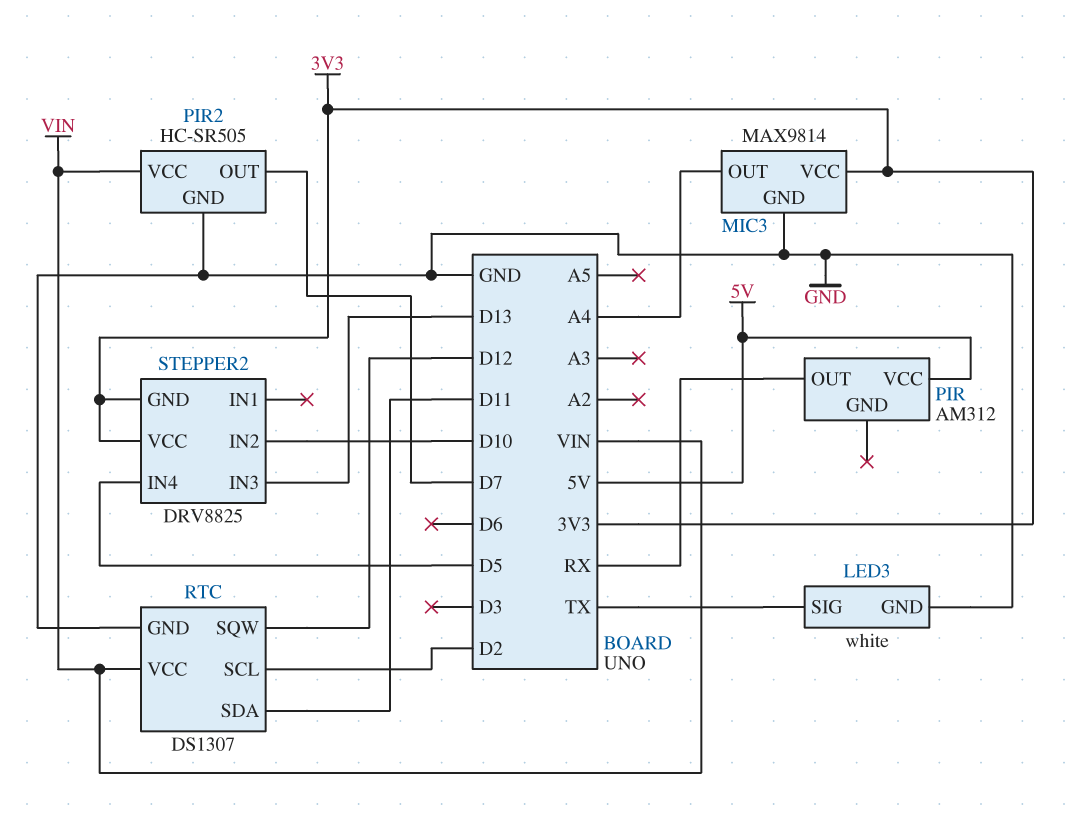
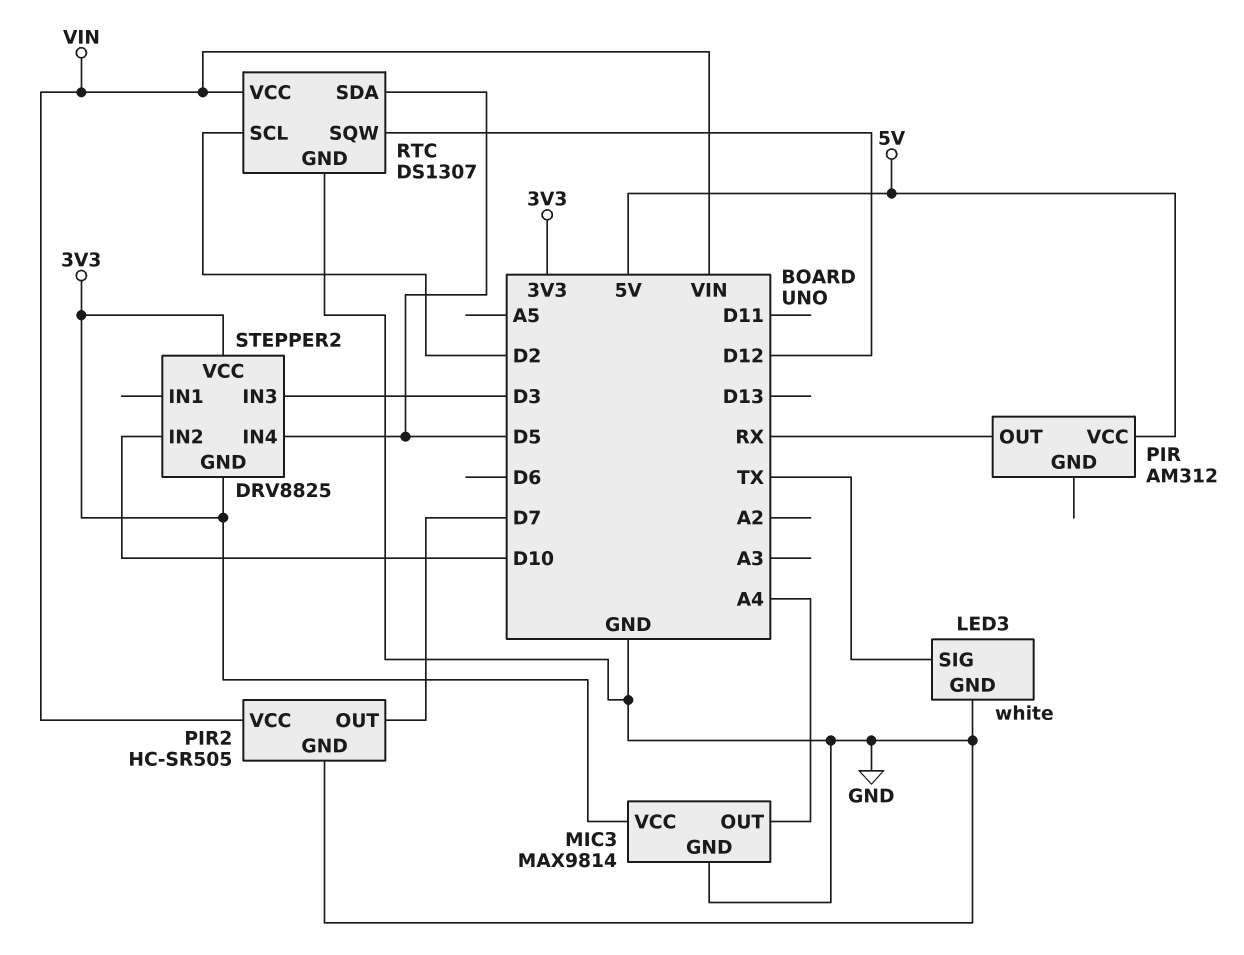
RTC pin SDA: D11 -> D5
STEPPER2 pin IN3: D13 -> D3

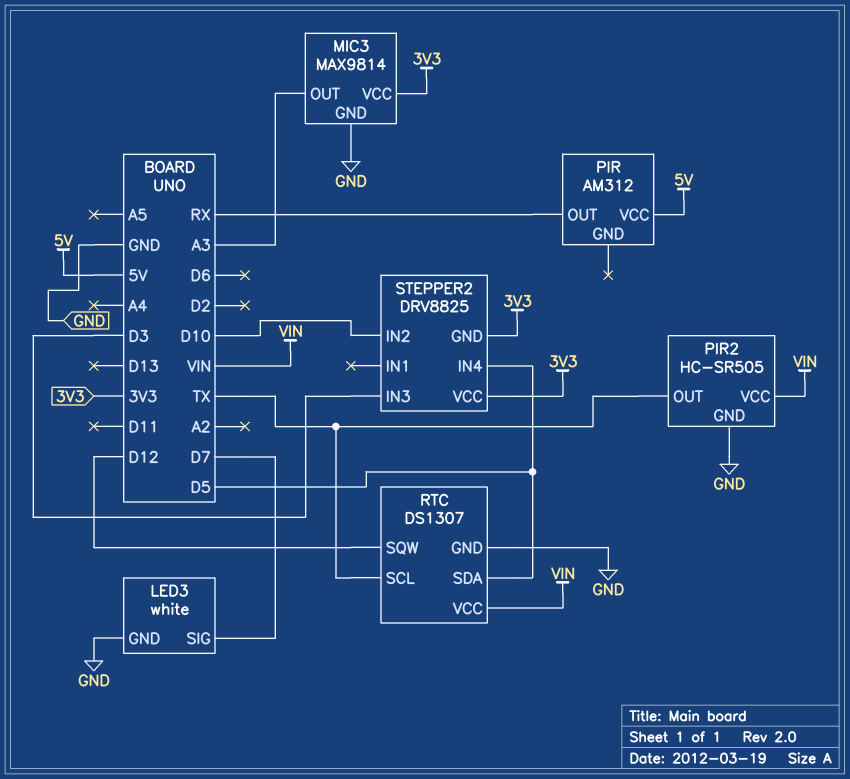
LED3 pin SIG: TX -> D7
MIC3 pin OUT: A4 -> A3
PIR2 pin OUT: D7 -> TX
RTC pin SCL: D2 -> TX

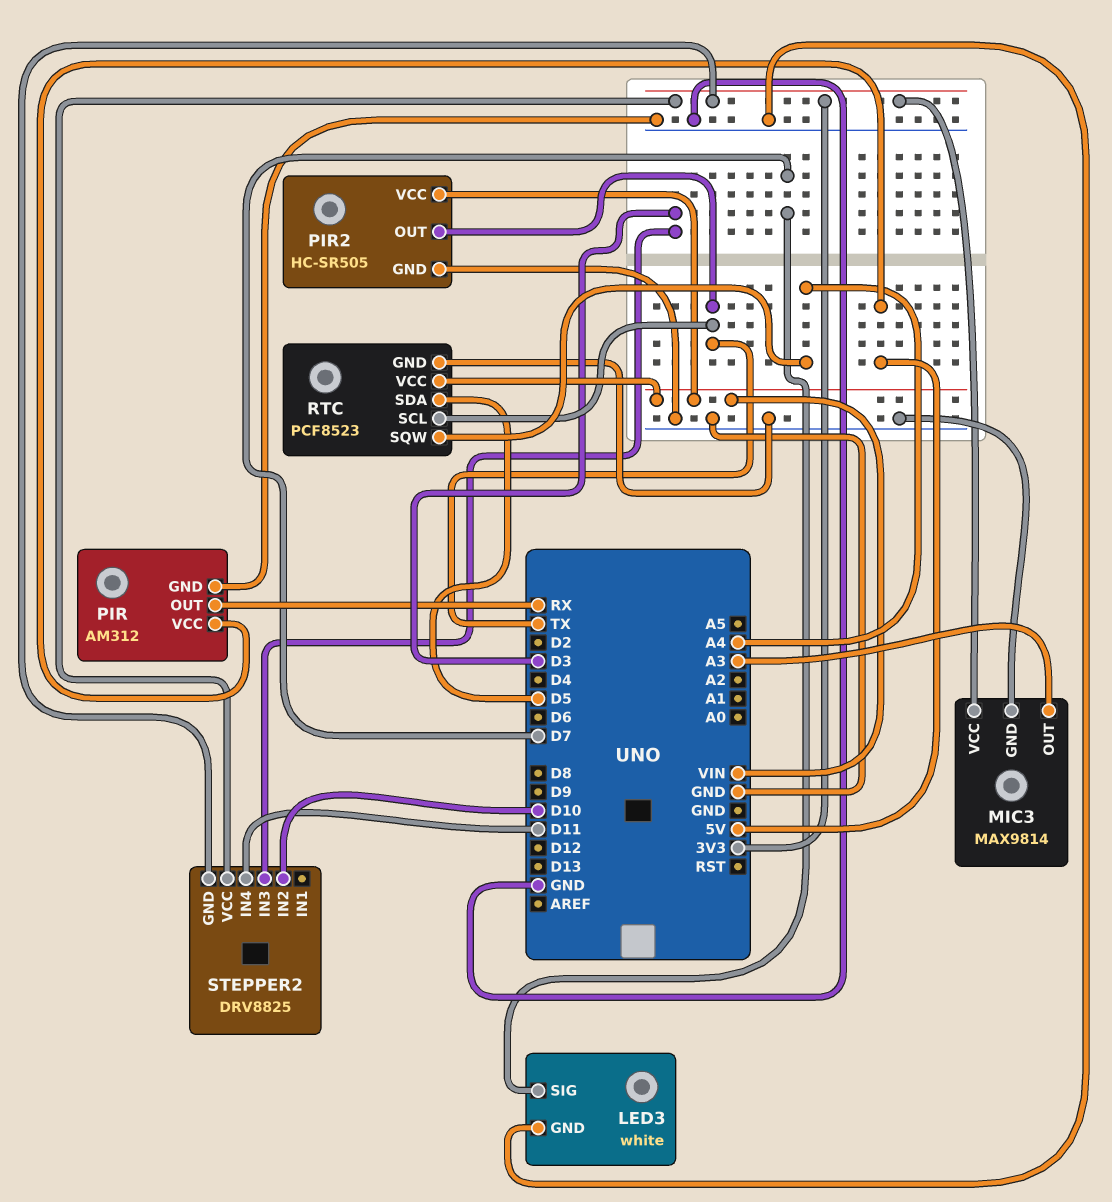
PIR pin GND: none -> GND
RTC: DS1307 -> PCF8523
RTC pin SQW: D12 -> A4
STEPPER2 pin IN4: D5 -> D11

